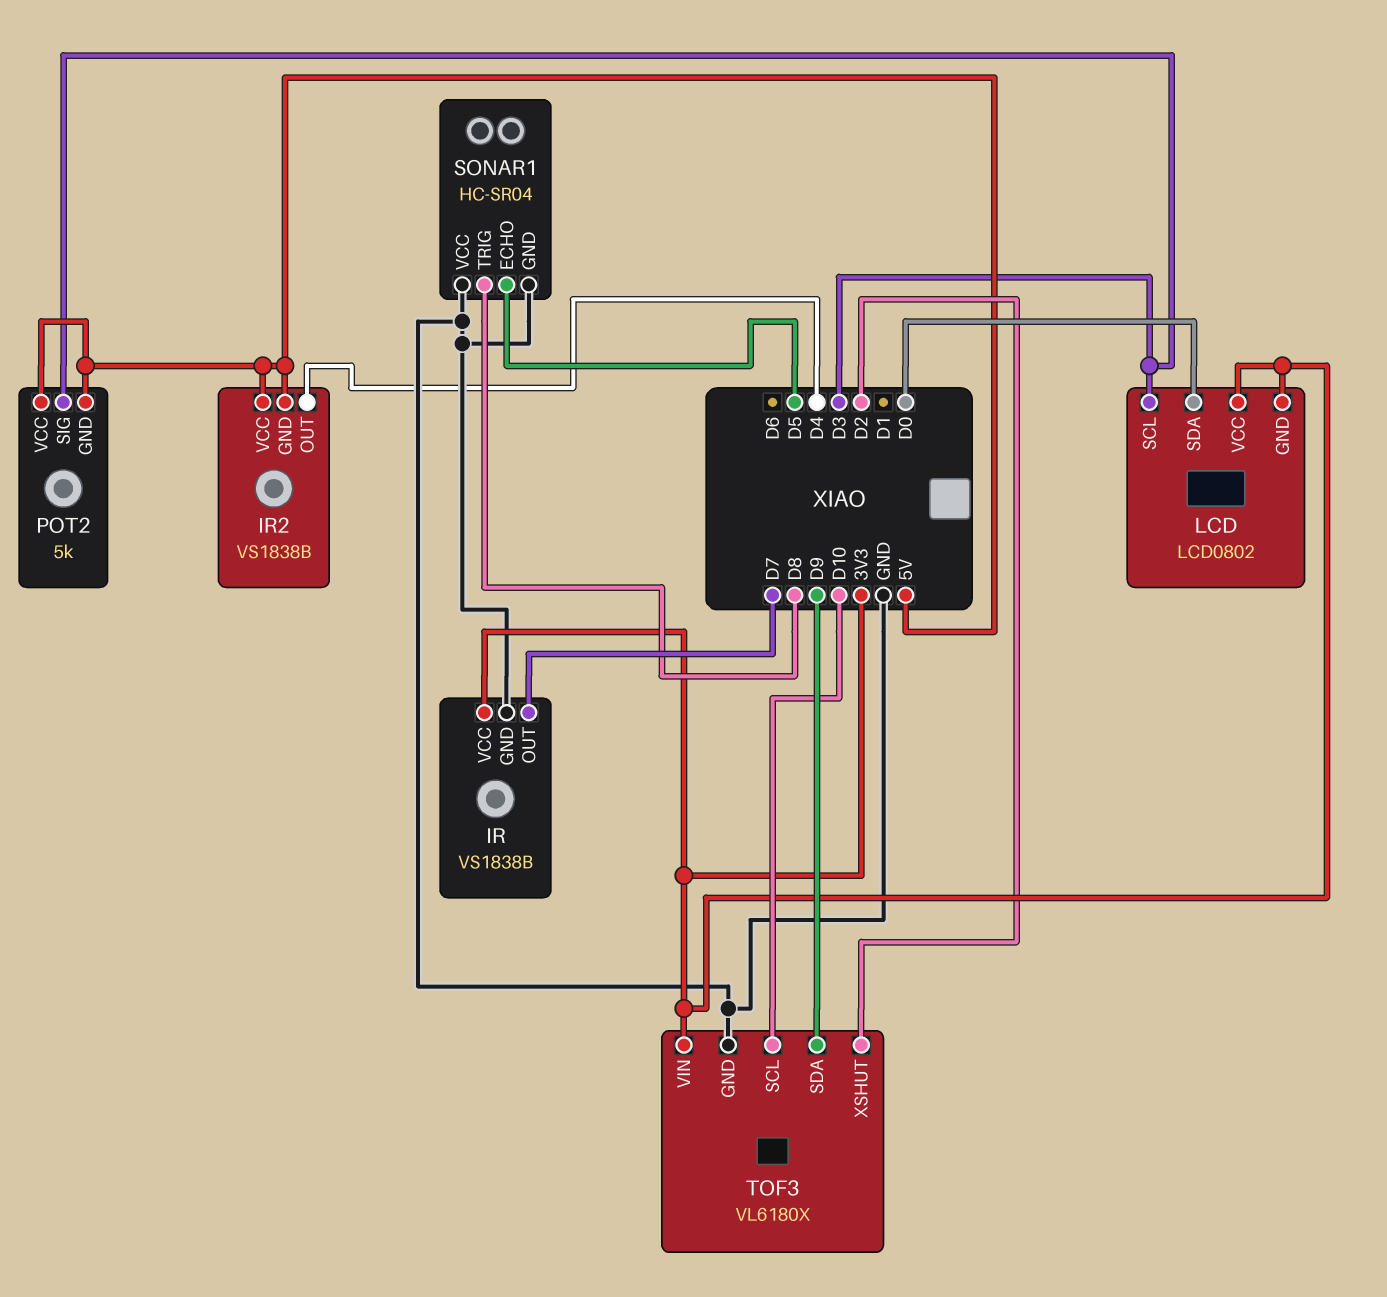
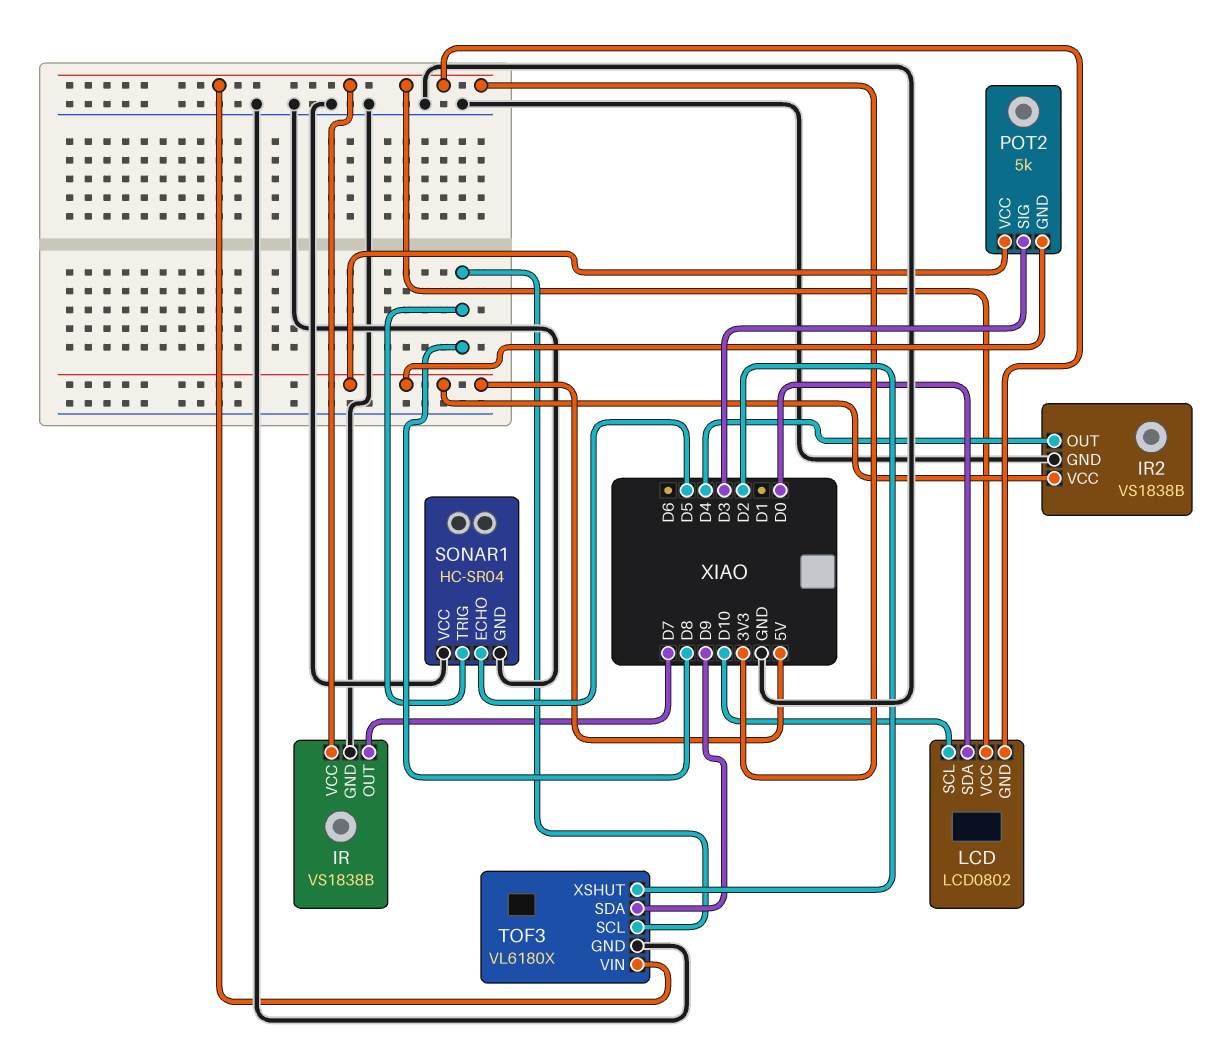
IR2 pin GND: 5V -> GND
LCD pin SCL: D3 -> D10
TOF3 pin SCL: D10 -> D8

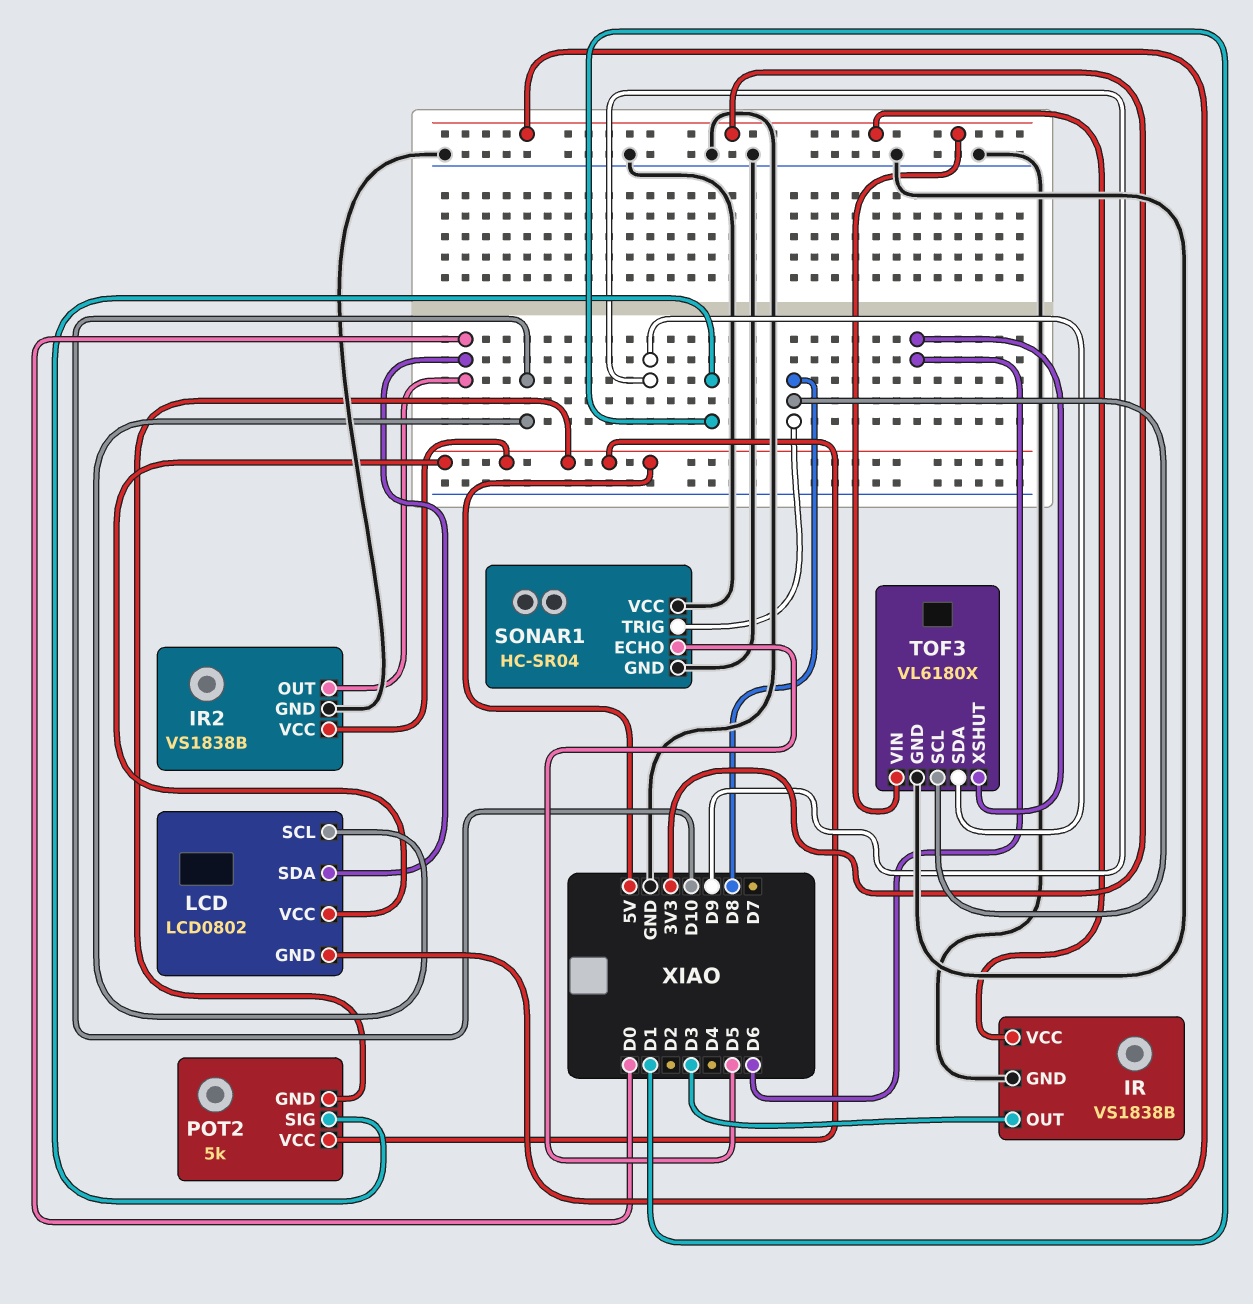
IR pin OUT: D7 -> D3
IR2 pin OUT: D4 -> D0
LCD pin VCC: 3V3 -> 5V
POT2 pin SIG: D3 -> D1
TOF3 pin XSHUT: D2 -> D6

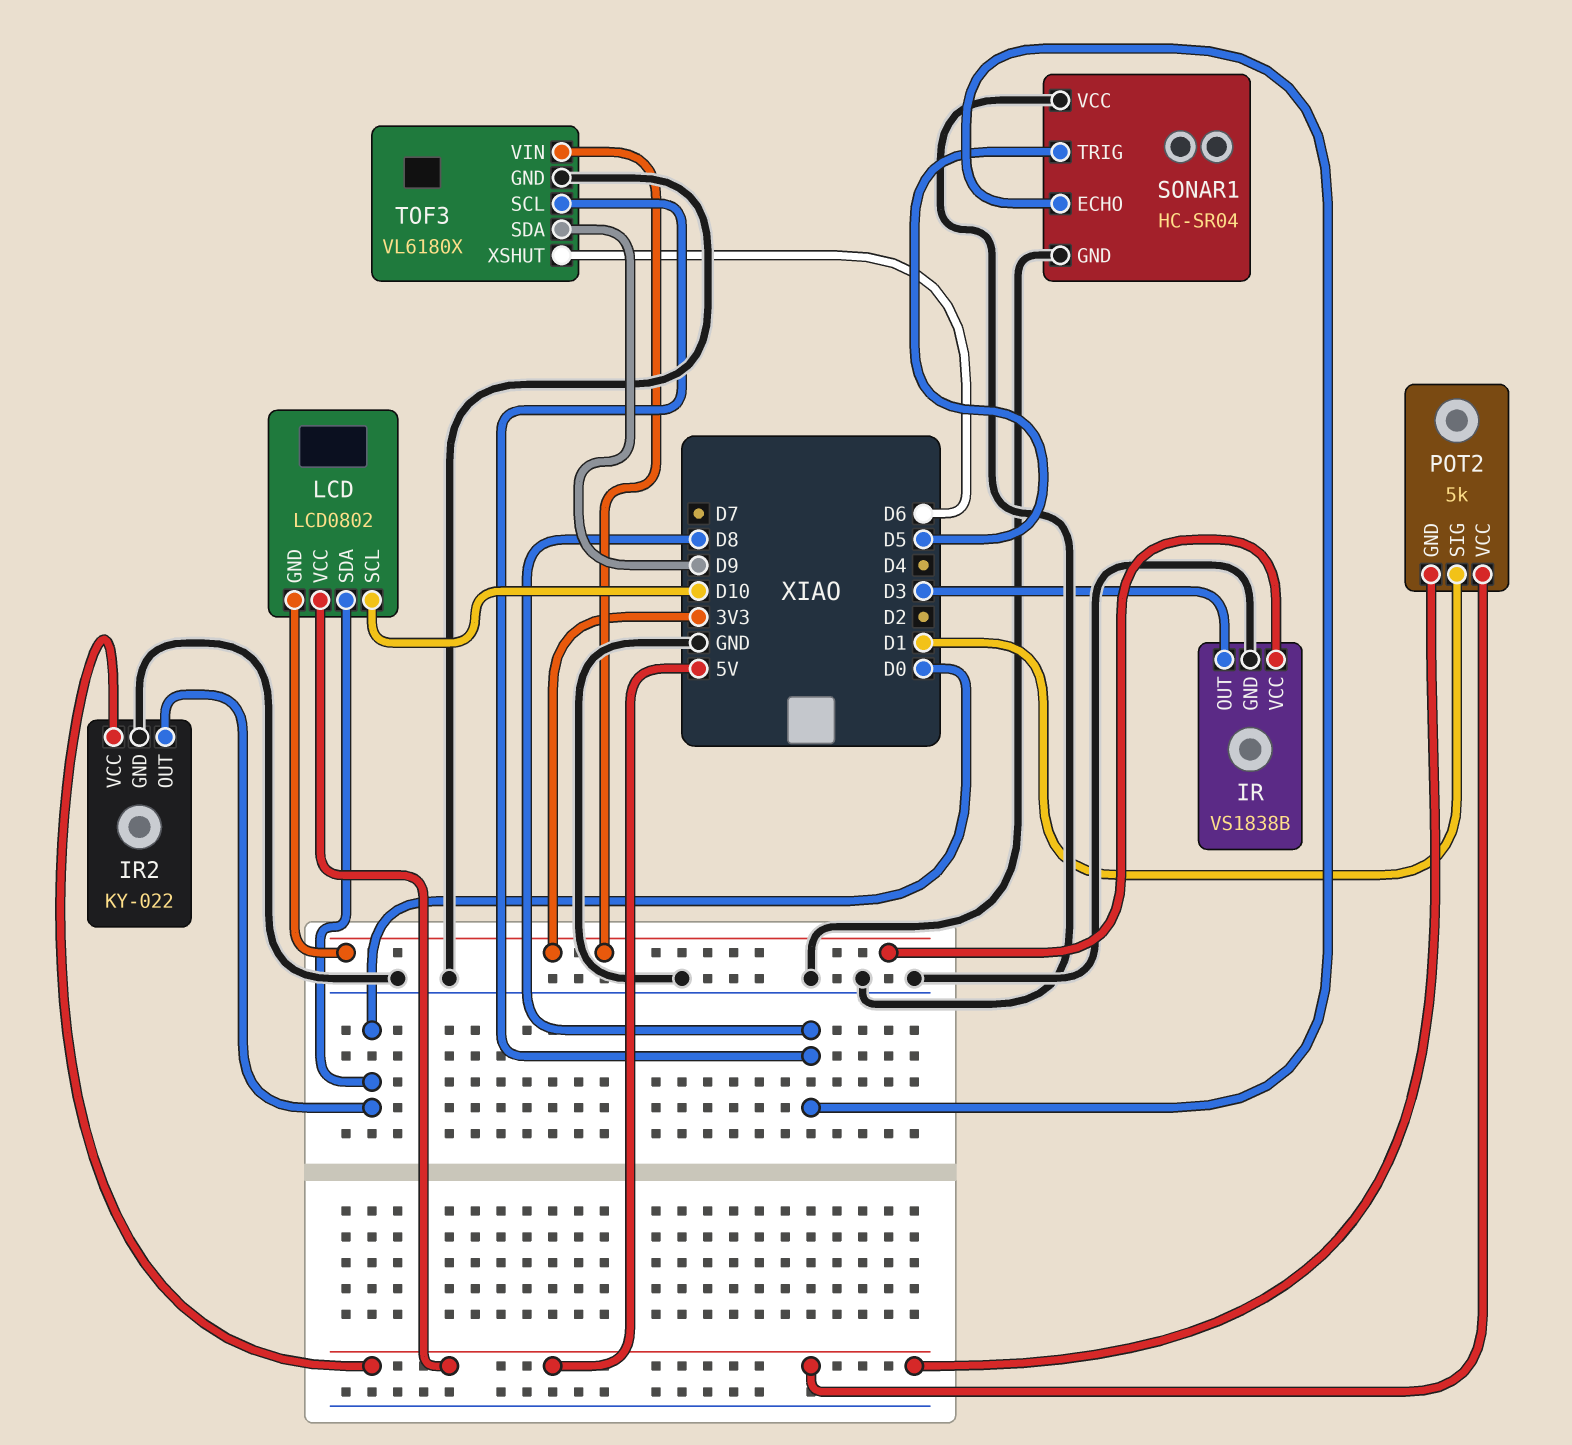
IR2: VS1838B -> KY-022
SONAR1 pin ECHO: D5 -> D8
SONAR1 pin TRIG: D8 -> D5

